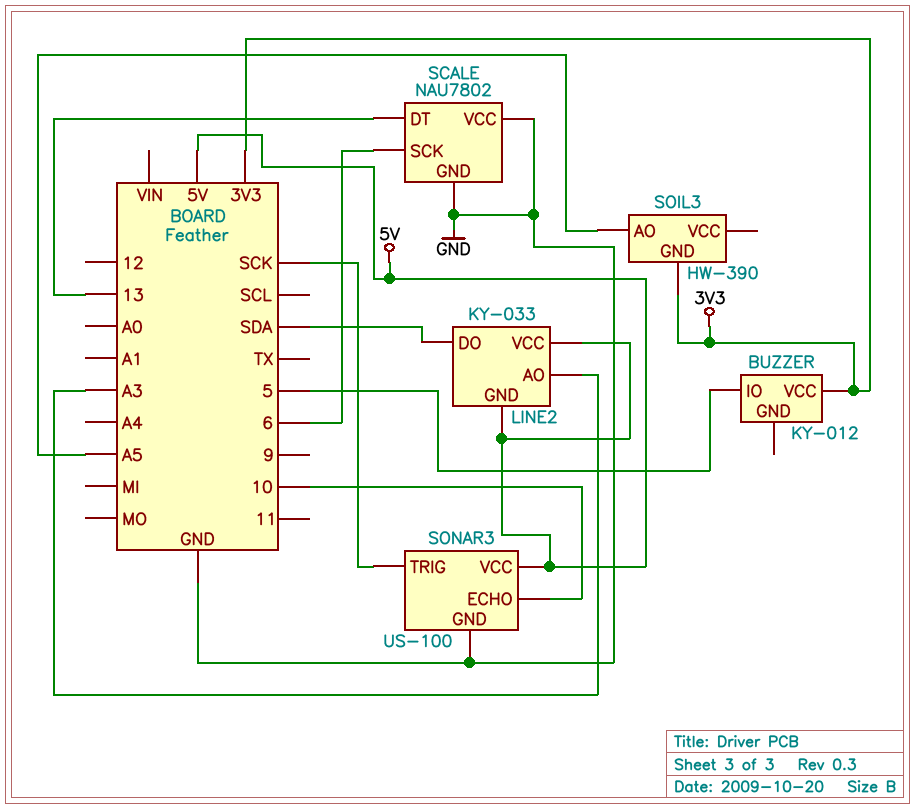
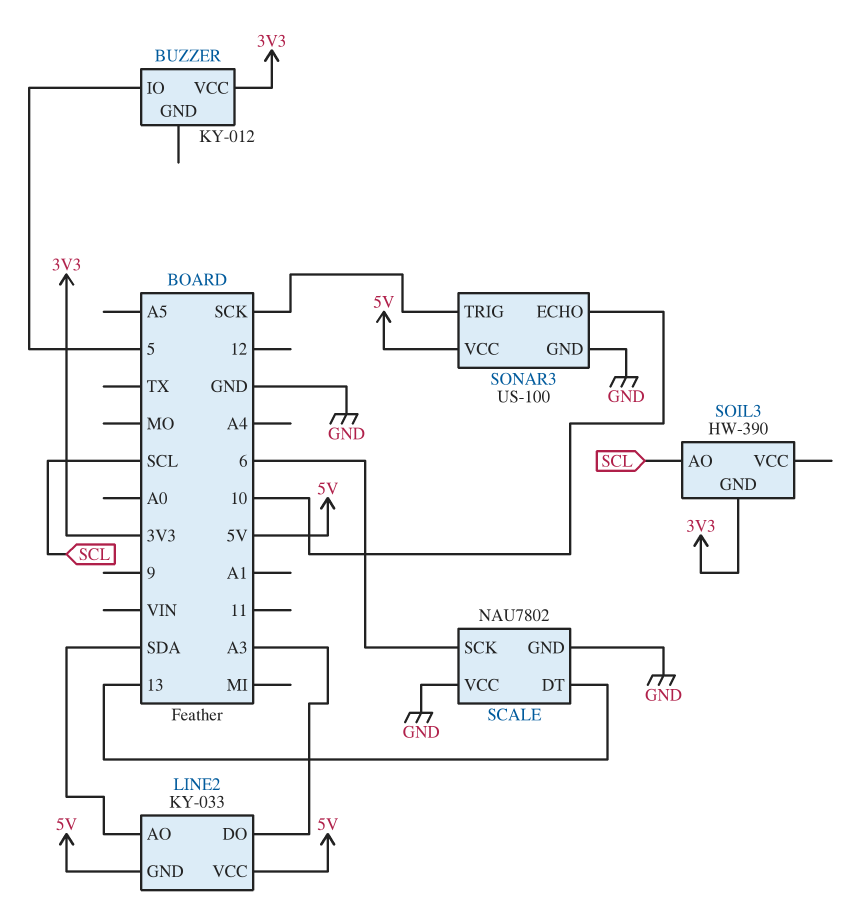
LINE2 pin AO: A3 -> SDA
LINE2 pin DO: SDA -> A3
SOIL3 pin AO: A5 -> SCL

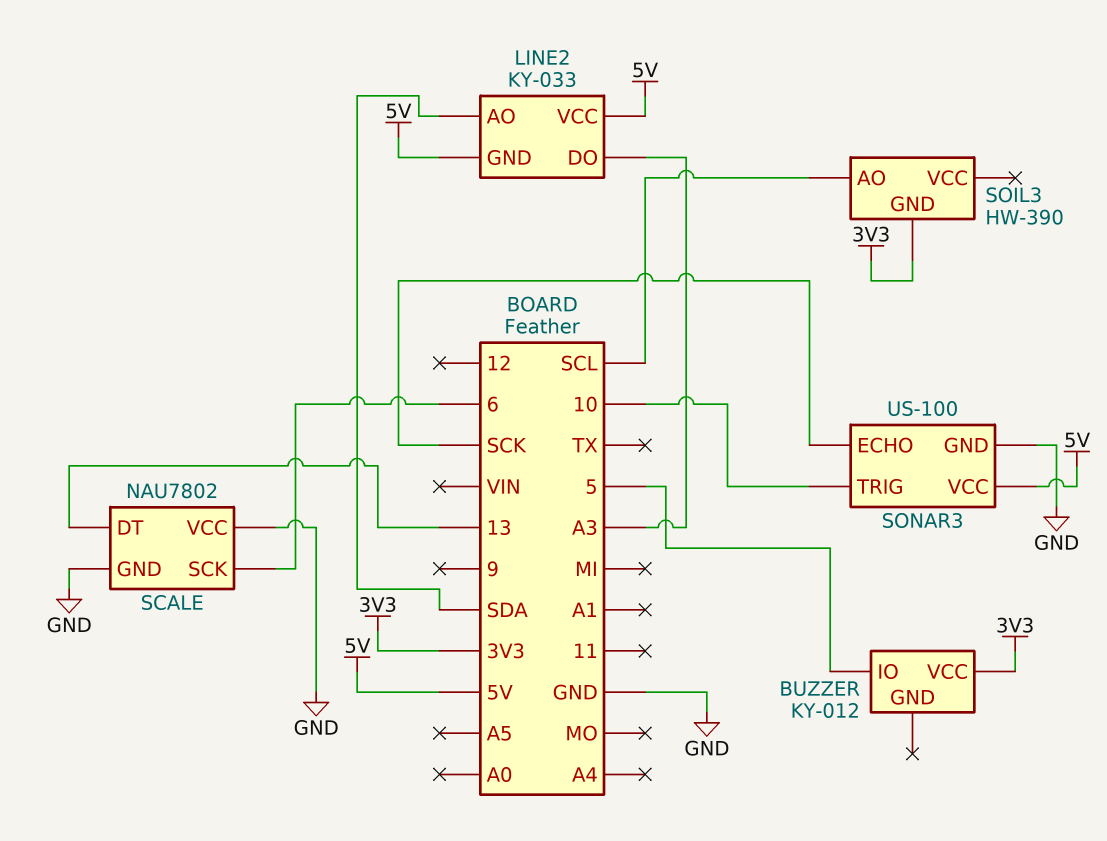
SONAR3 pin ECHO: 10 -> SCK
SONAR3 pin TRIG: SCK -> 10

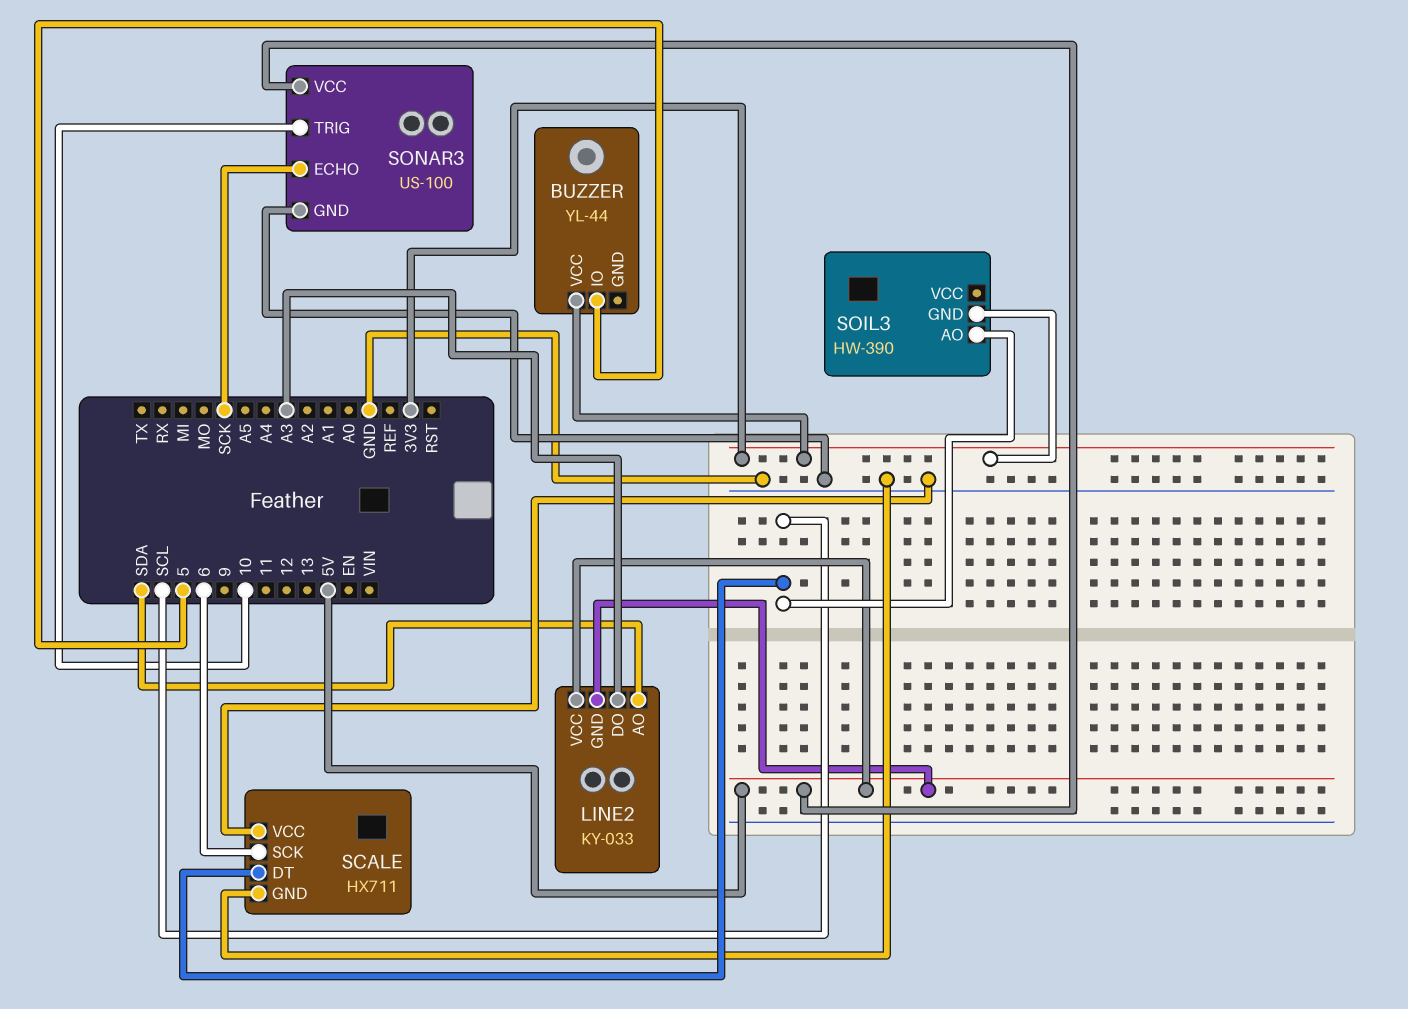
BUZZER: KY-012 -> YL-44
SCALE: NAU7802 -> HX711
SCALE pin DT: 13 -> SCL

